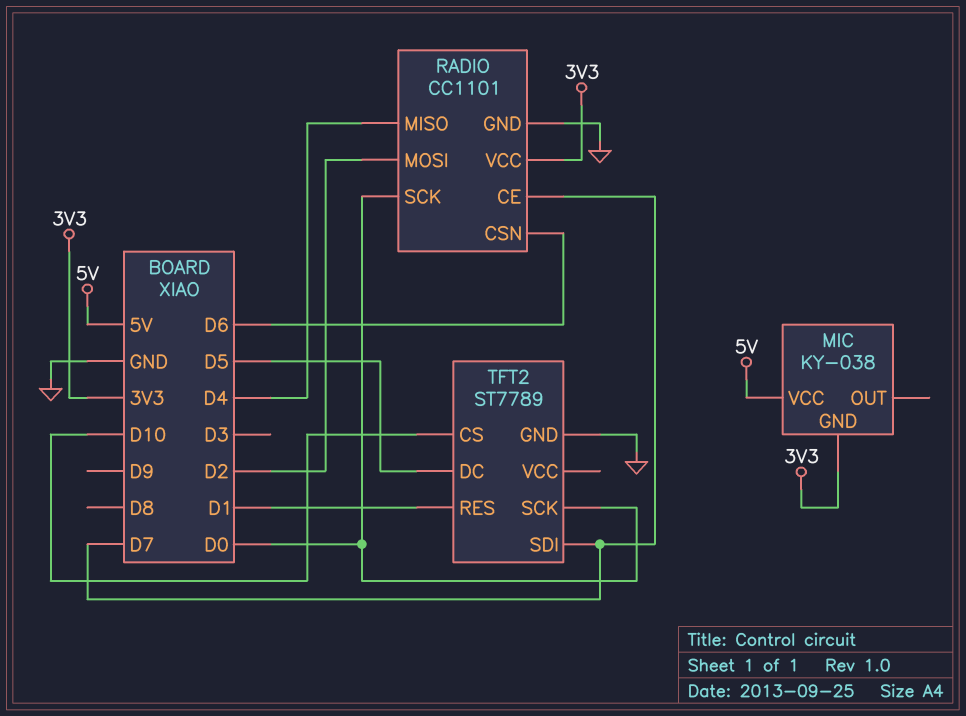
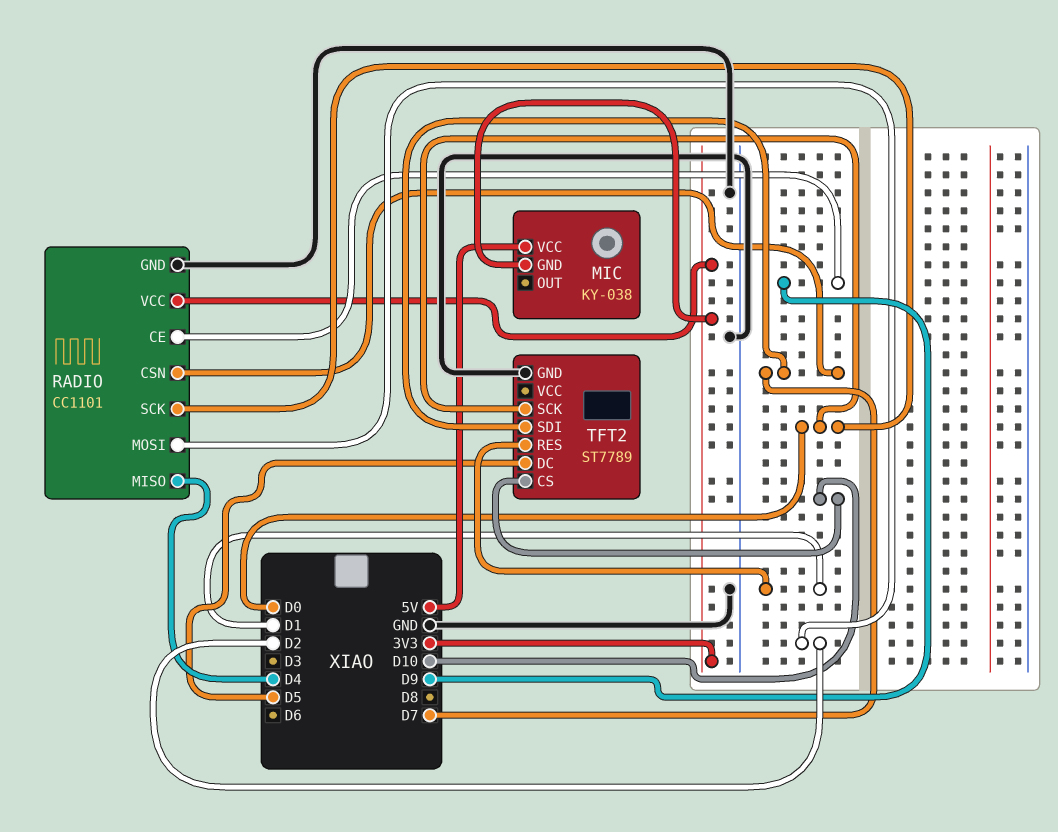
RADIO pin CE: D7 -> D9
RADIO pin CSN: D6 -> D7

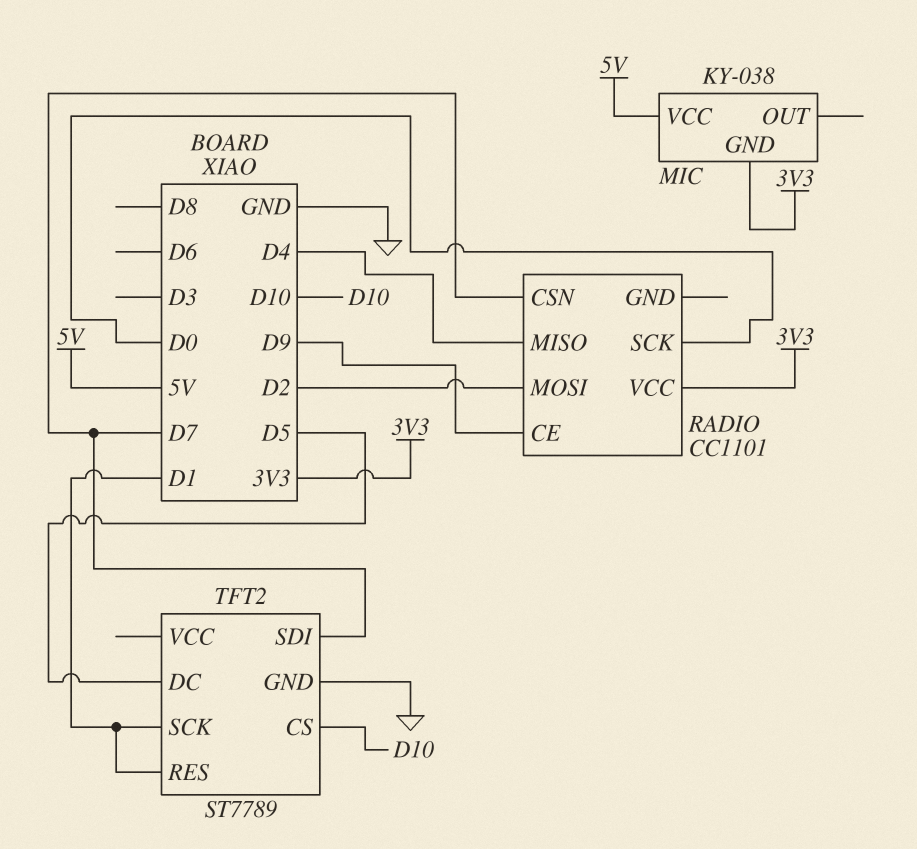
RADIO pin GND: GND -> none
TFT2 pin SCK: D0 -> D1

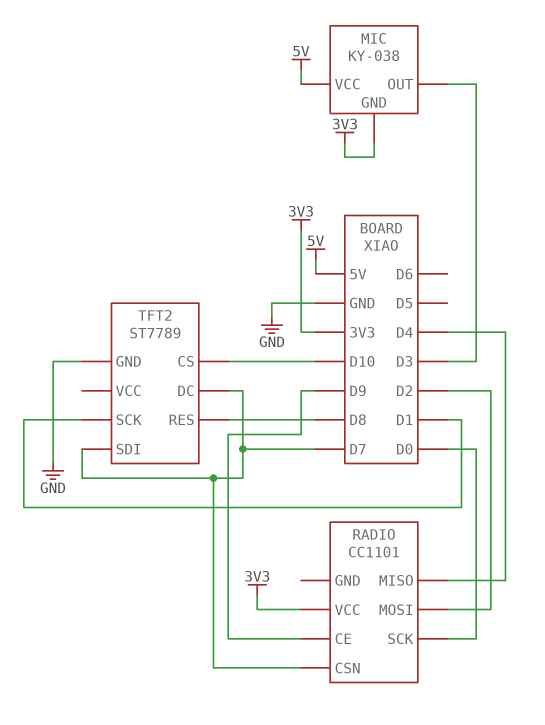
MIC pin OUT: none -> D3
TFT2 pin DC: D5 -> D7
TFT2 pin RES: D1 -> D8

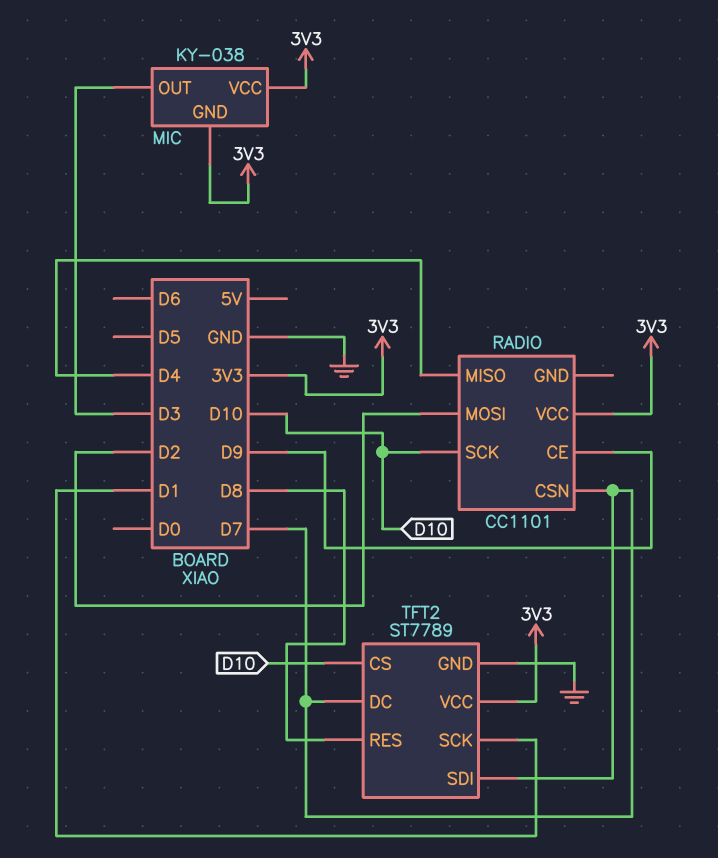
MIC pin VCC: 5V -> 3V3
RADIO pin SCK: D0 -> D10
TFT2 pin VCC: none -> 3V3

